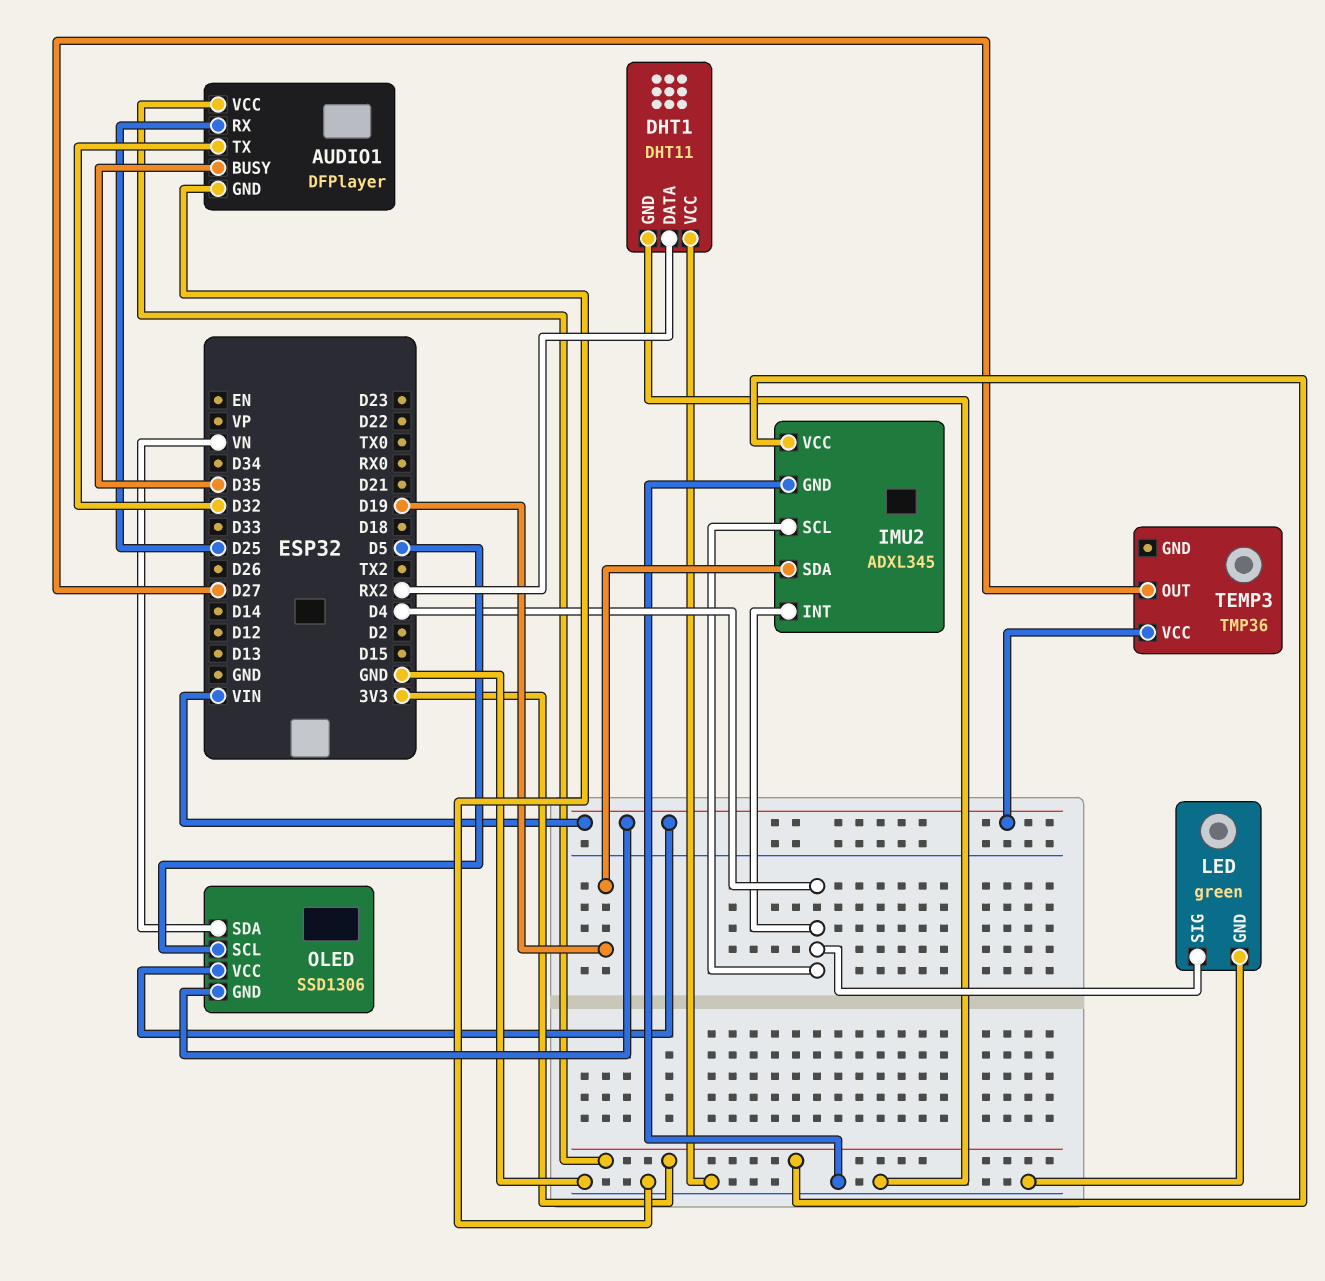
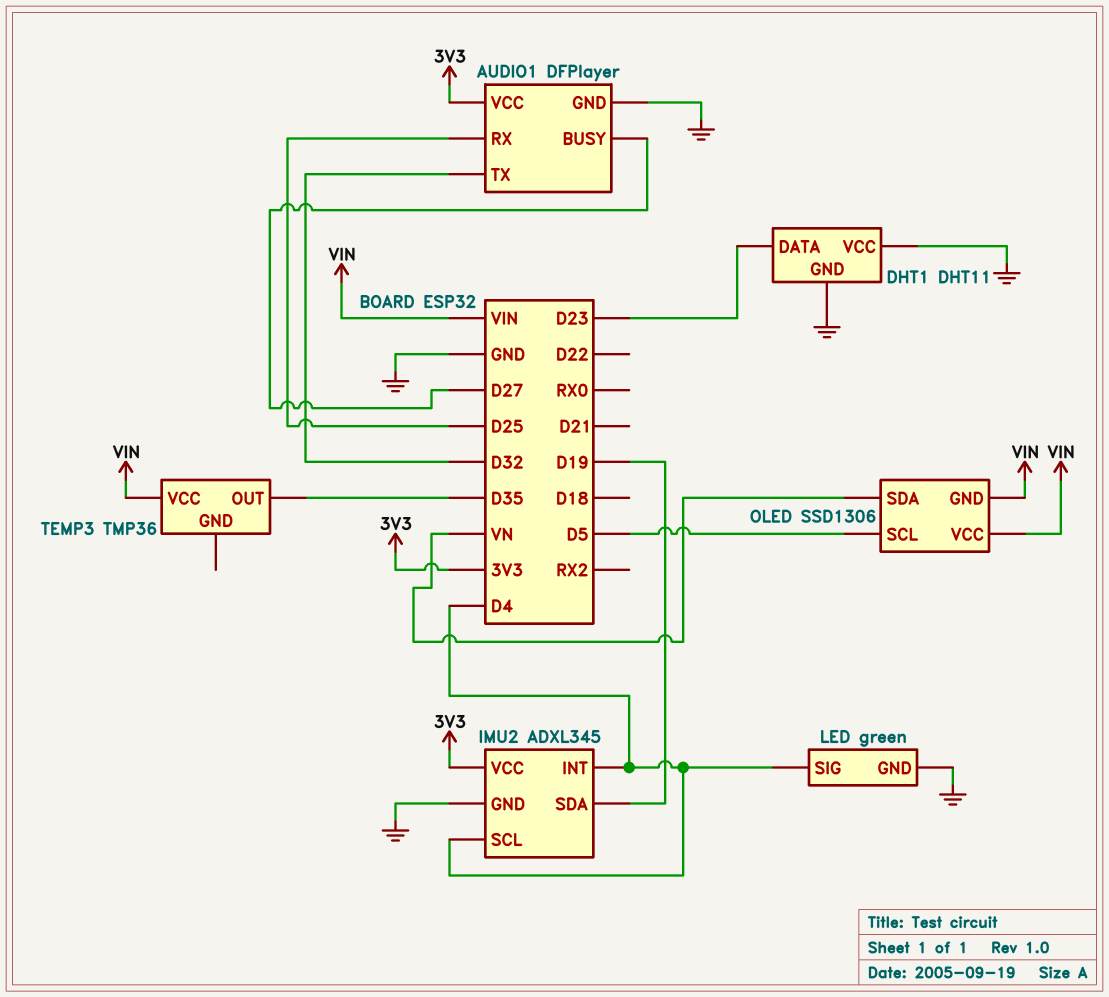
AUDIO1 pin BUSY: D35 -> D27
DHT1 pin DATA: RX2 -> D23
TEMP3 pin OUT: D27 -> D35

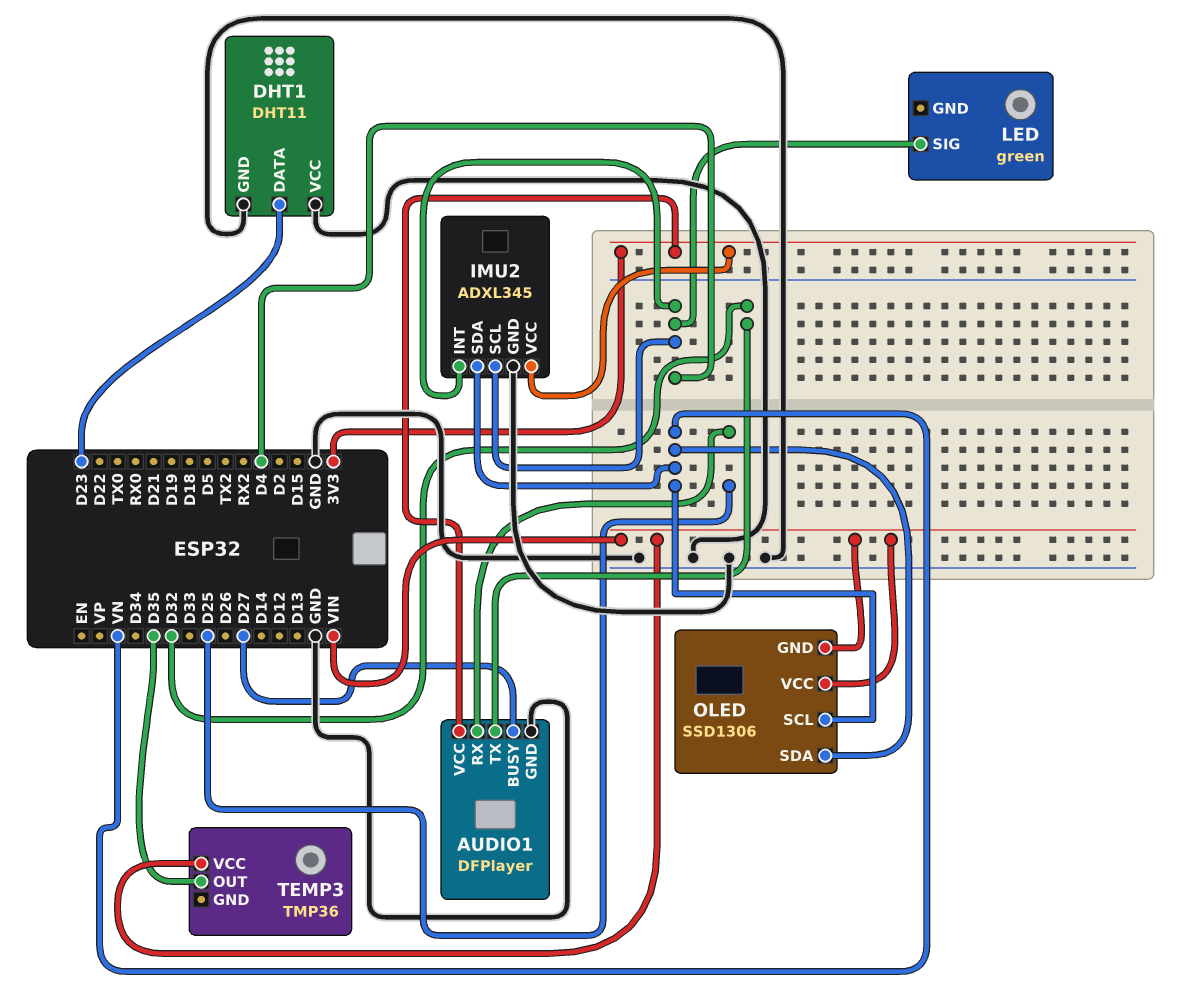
IMU2 pin SDA: D19 -> VN
LED pin GND: GND -> none
OLED pin SCL: D5 -> VN

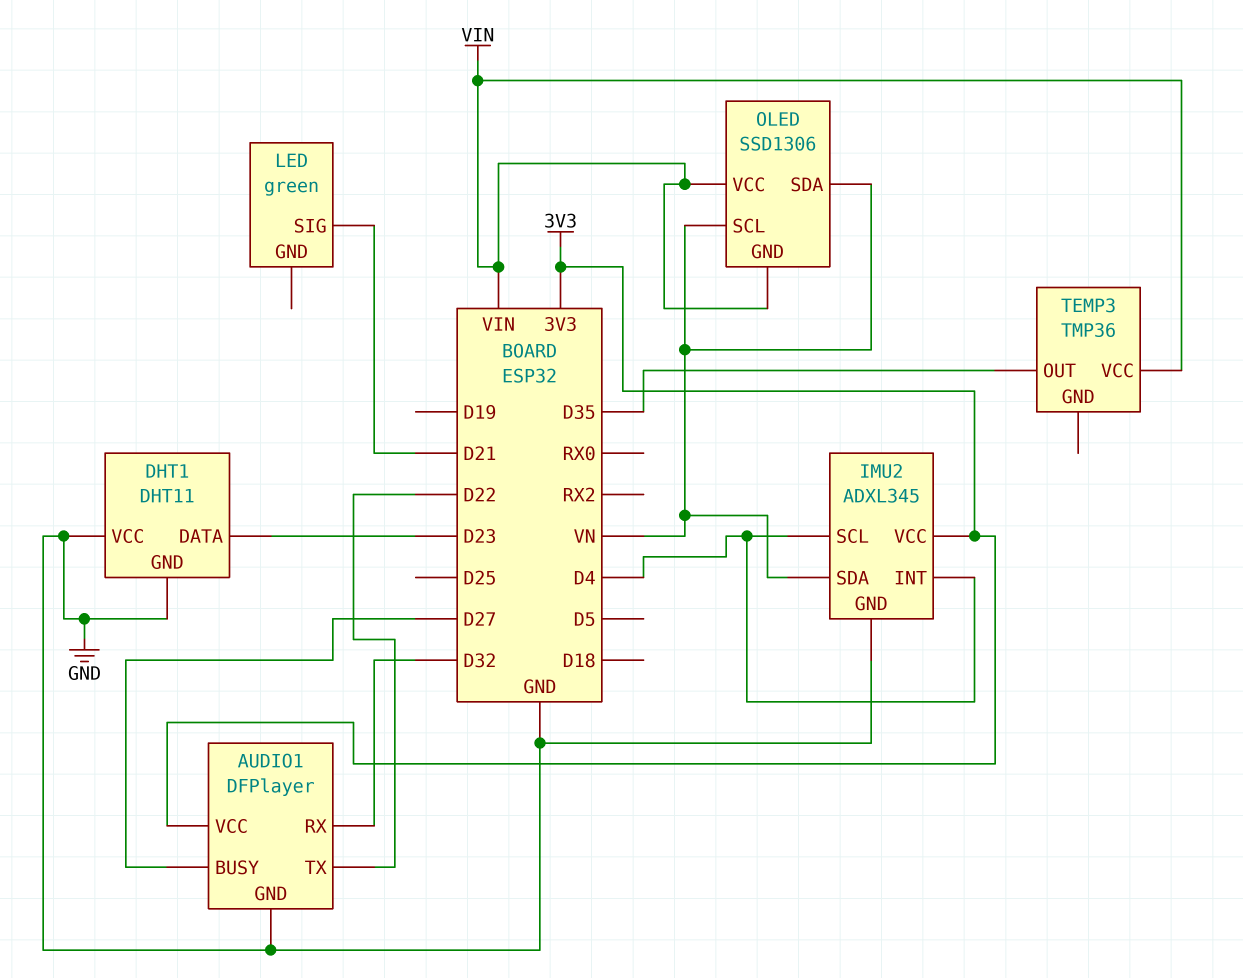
AUDIO1 pin RX: D25 -> D32
AUDIO1 pin TX: D32 -> D22
LED pin SIG: D4 -> D21

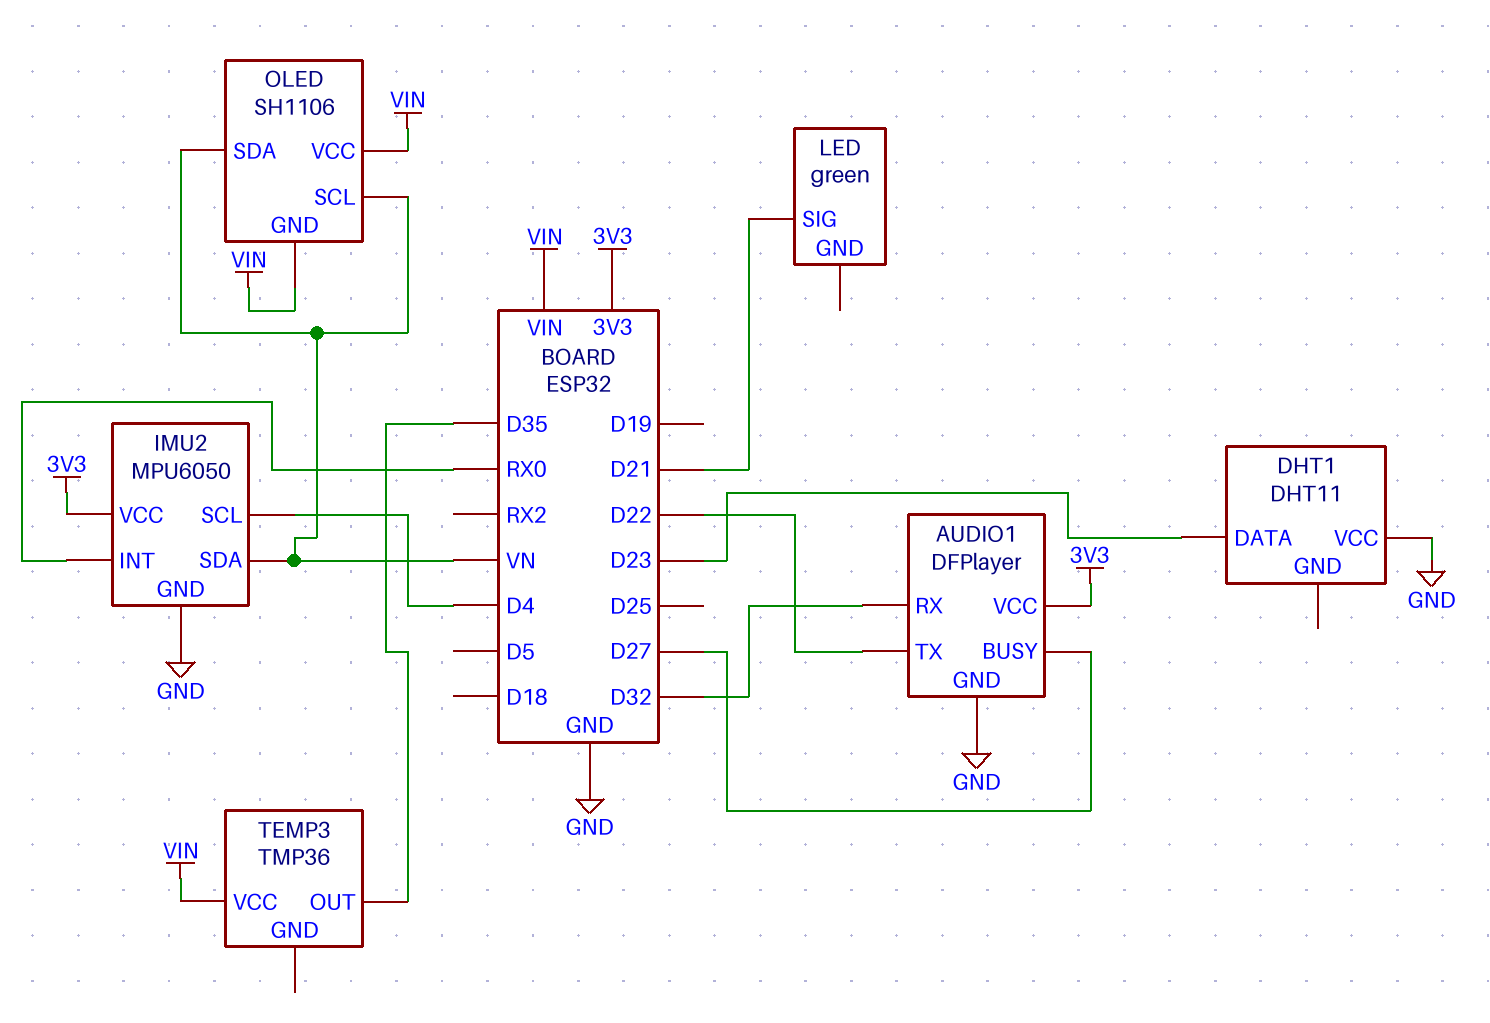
DHT1 pin GND: GND -> none
IMU2: ADXL345 -> MPU6050
IMU2 pin INT: D4 -> RX0
OLED: SSD1306 -> SH1106

